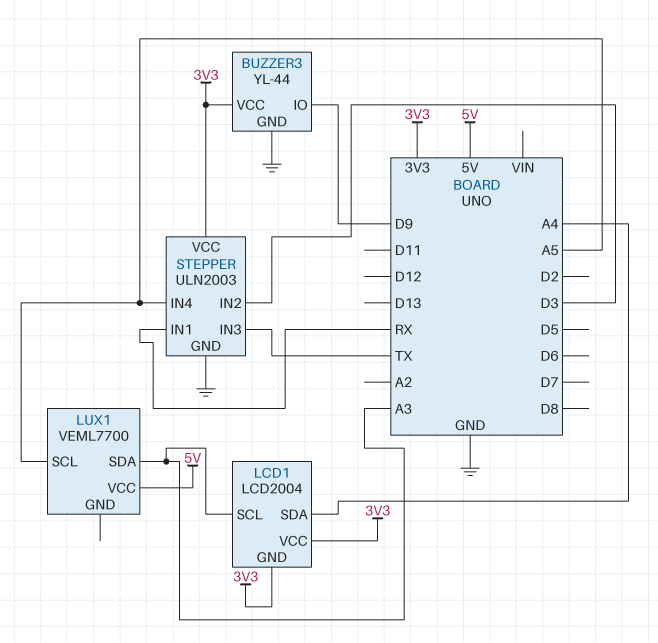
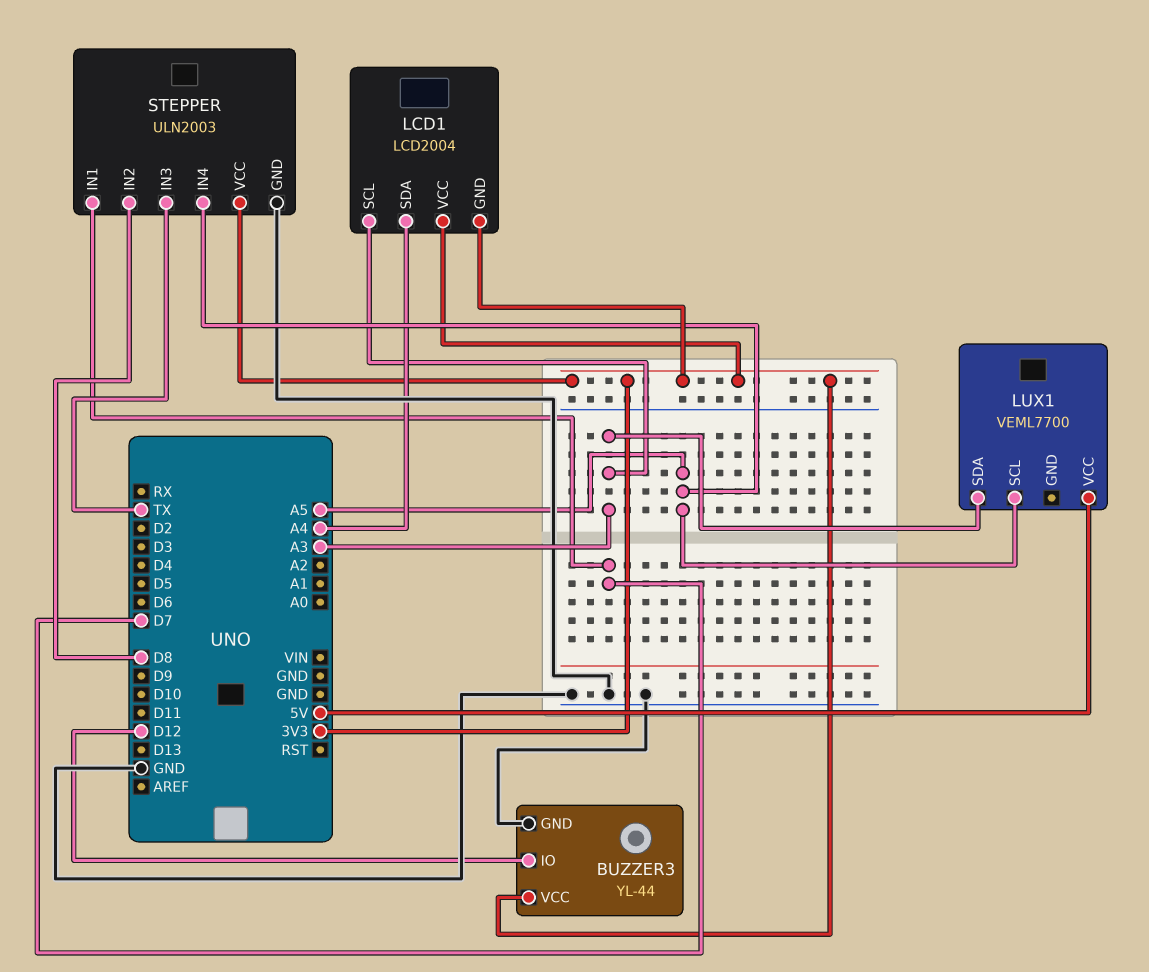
BUZZER3 pin IO: D9 -> D12
STEPPER pin IN1: RX -> D7
STEPPER pin IN2: D3 -> D8

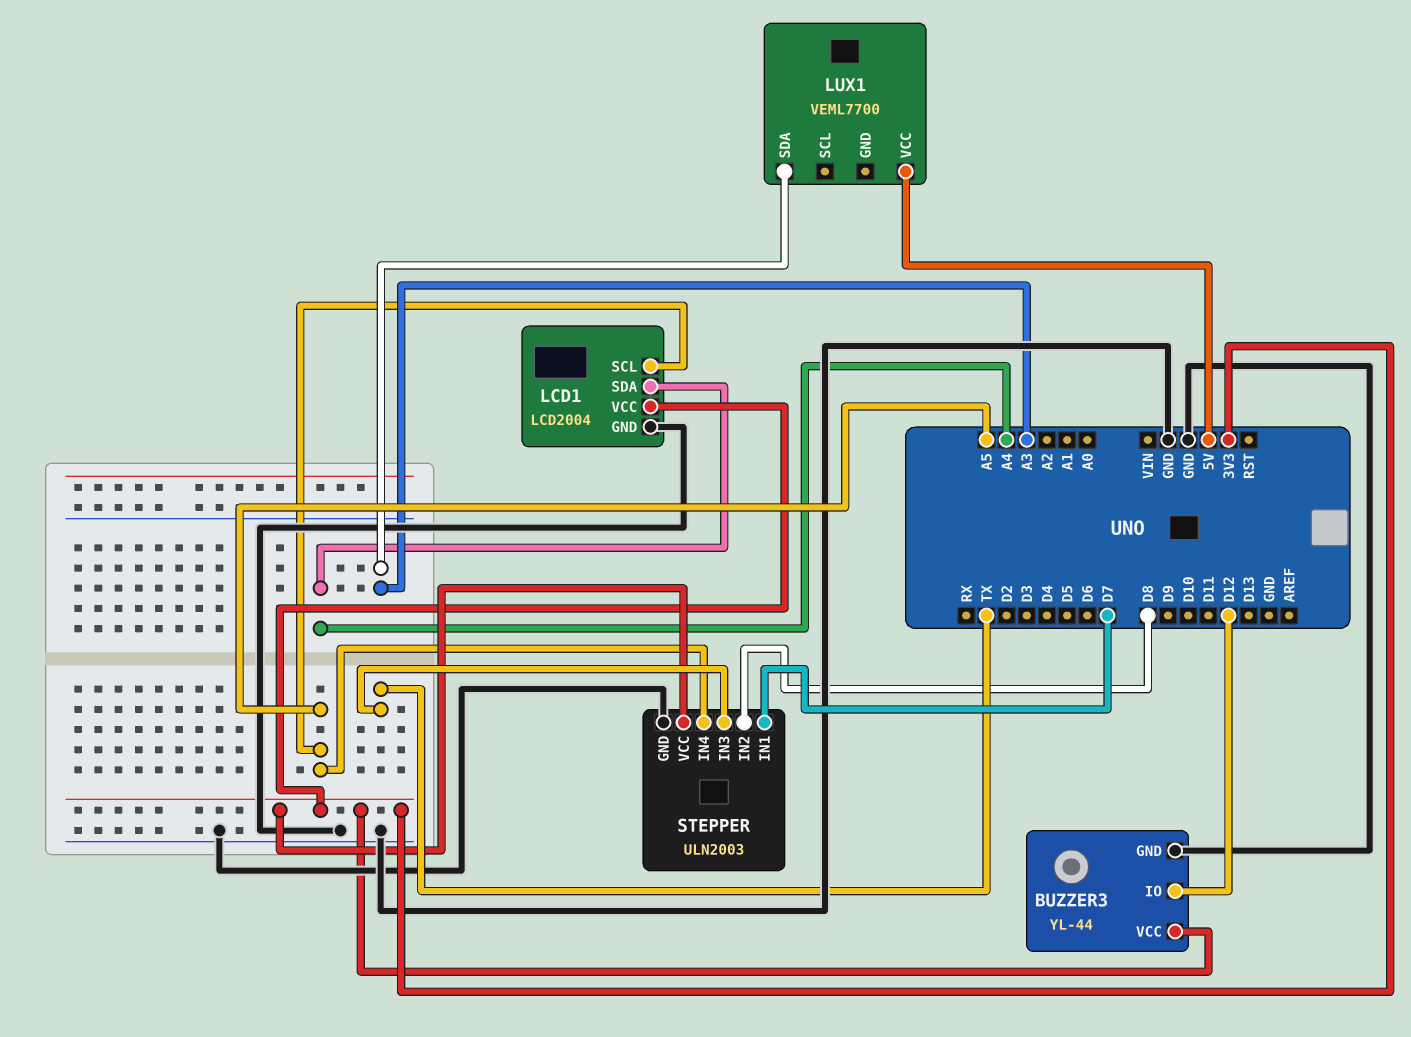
LCD1 pin GND: 3V3 -> GND
LCD1 pin SCL: A3 -> A5
LUX1 pin SCL: A5 -> none

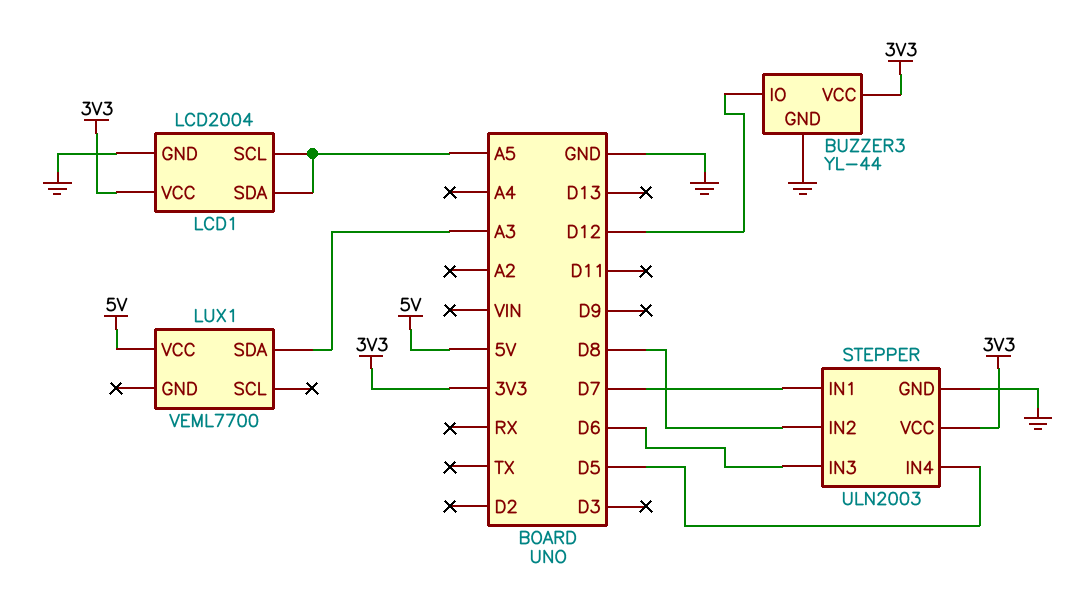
LCD1 pin SDA: A4 -> A5
STEPPER pin IN3: TX -> D6
STEPPER pin IN4: A5 -> D5

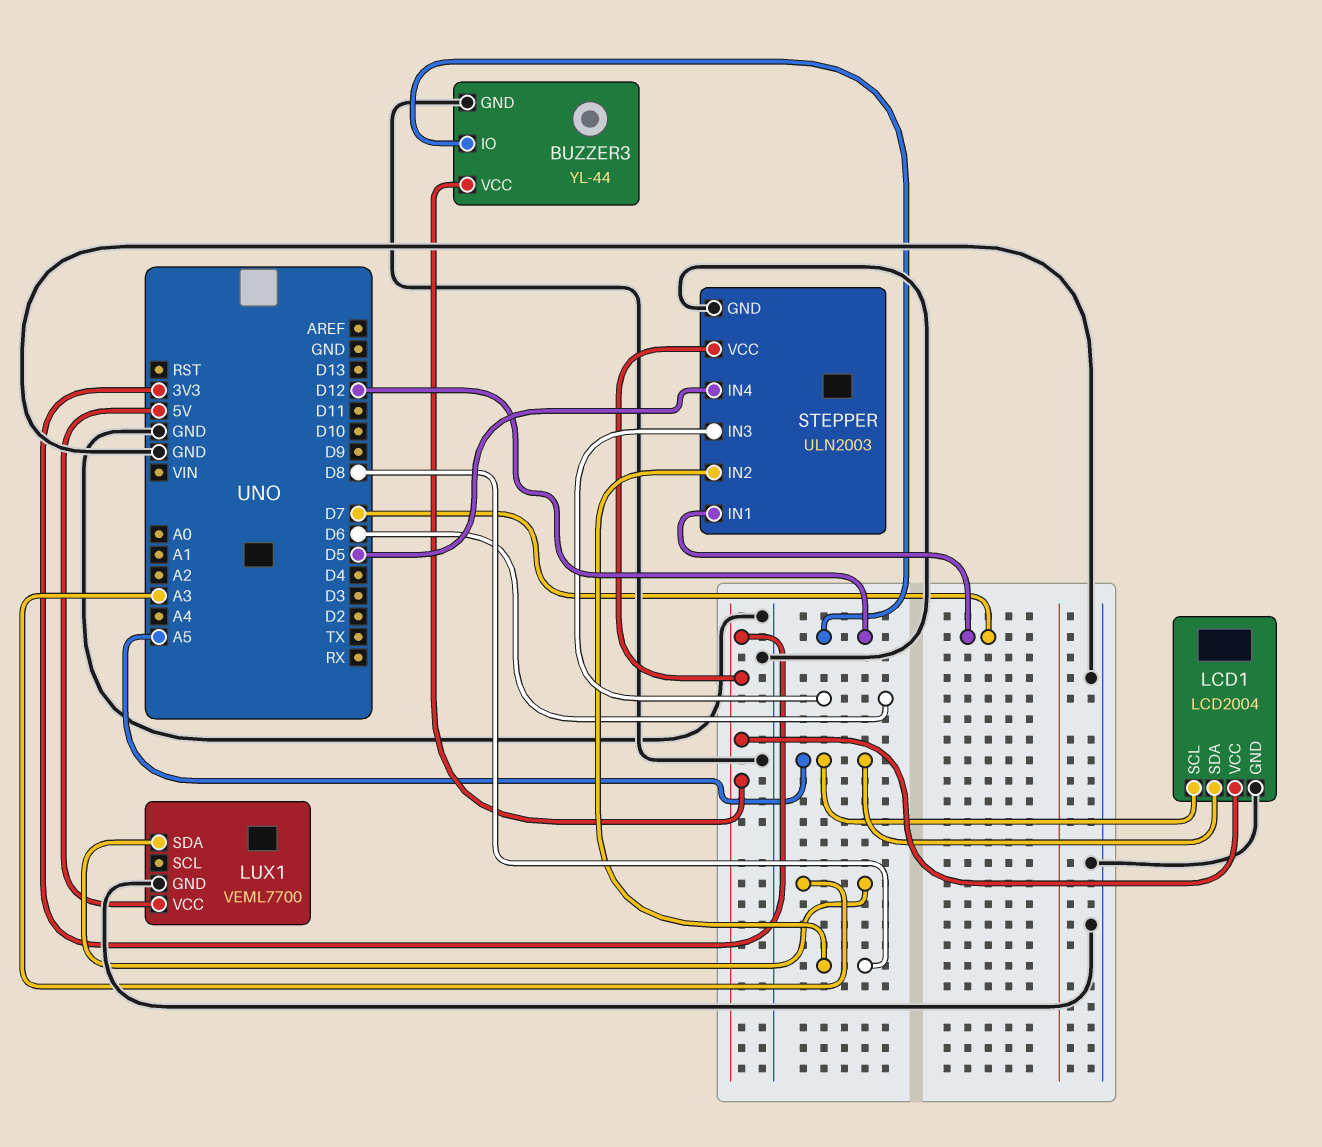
LUX1 pin GND: none -> GND

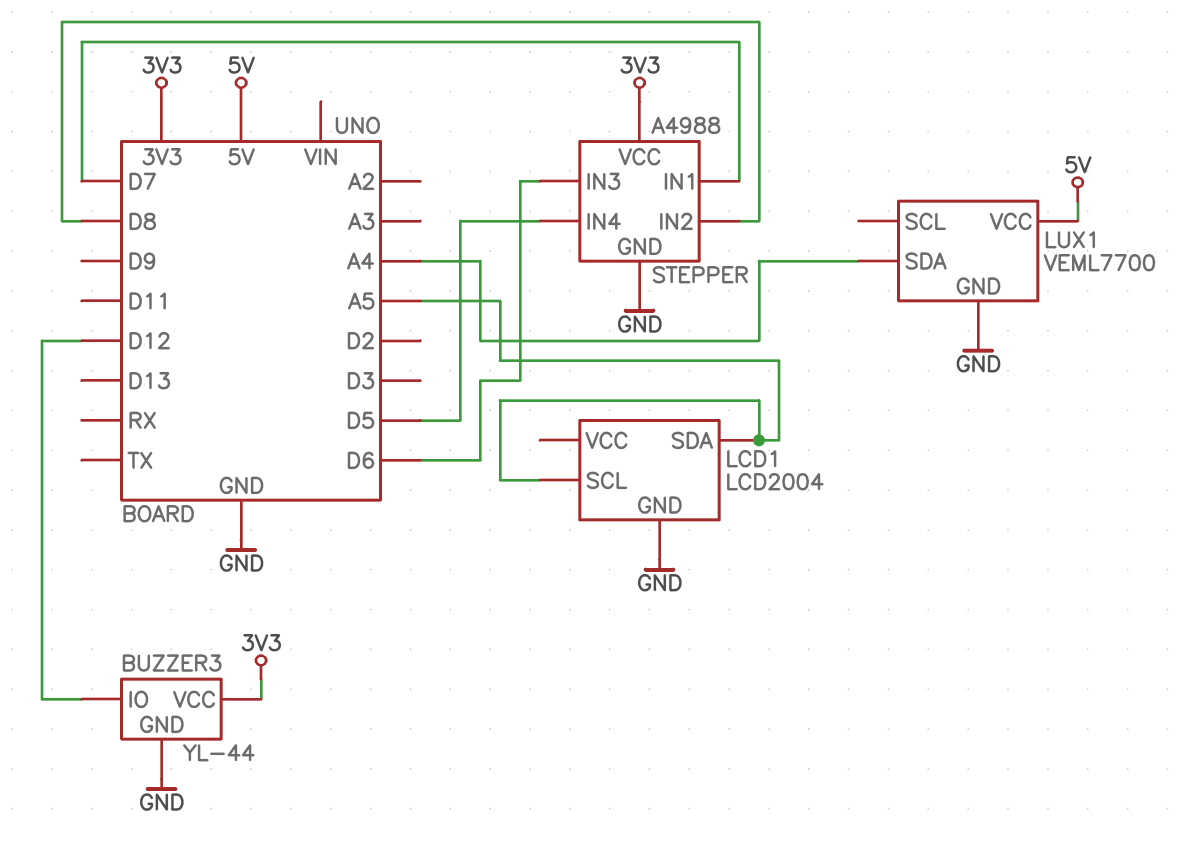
LCD1 pin VCC: 3V3 -> none
LUX1 pin SDA: A3 -> A4
STEPPER: ULN2003 -> A4988

